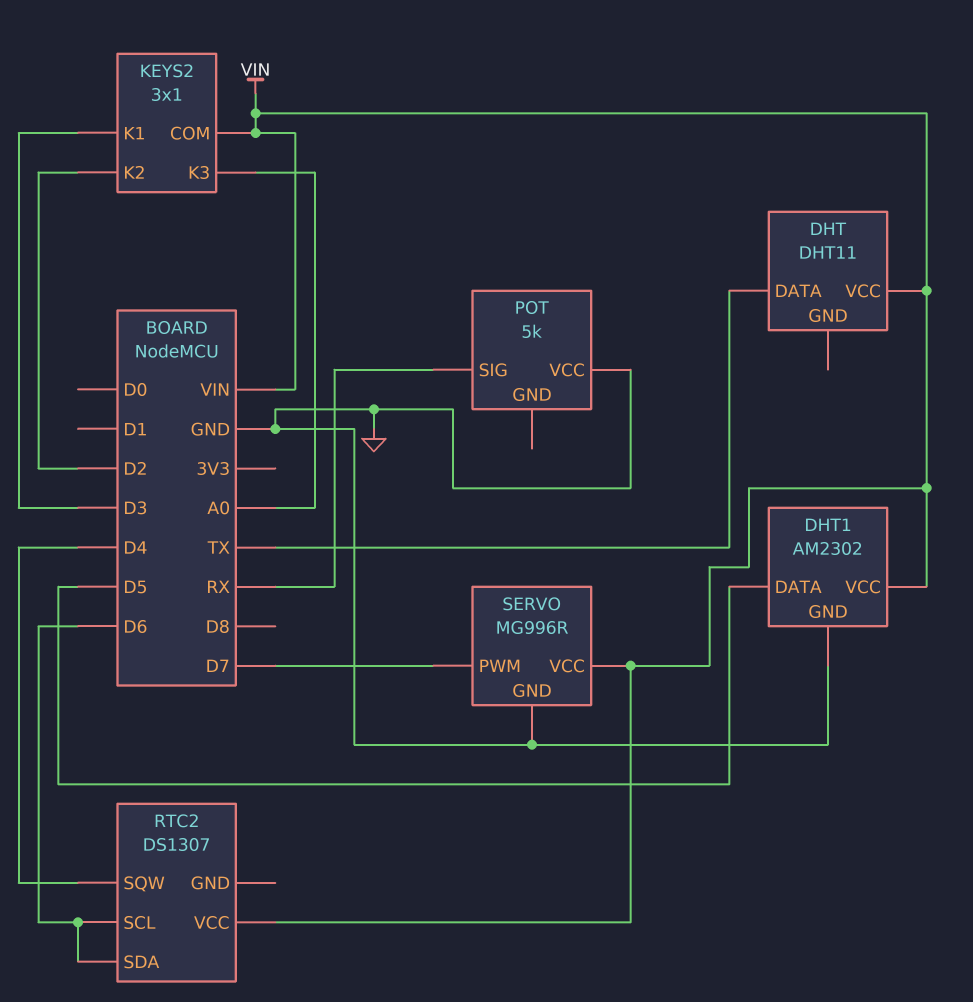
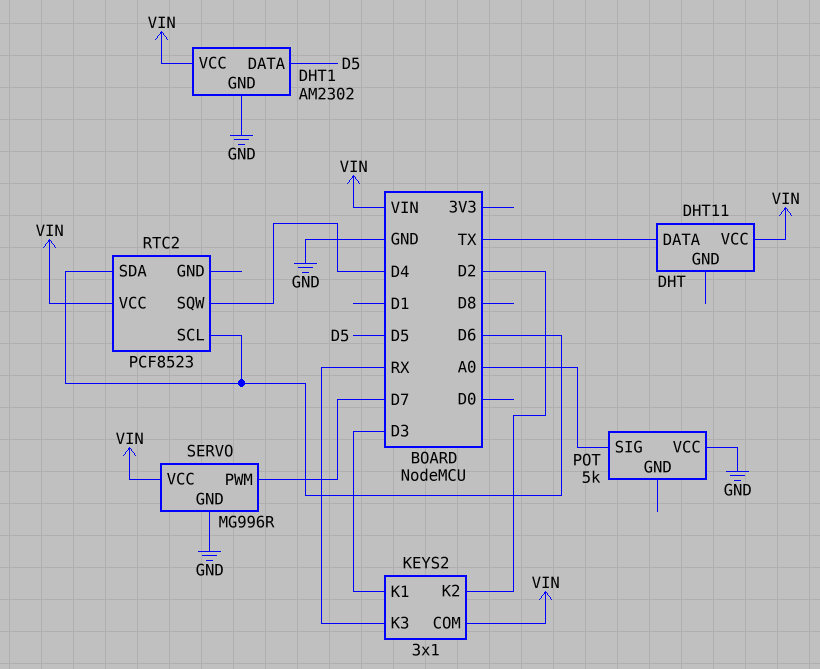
KEYS2 pin K3: A0 -> RX
POT pin SIG: RX -> A0
RTC2: DS1307 -> PCF8523

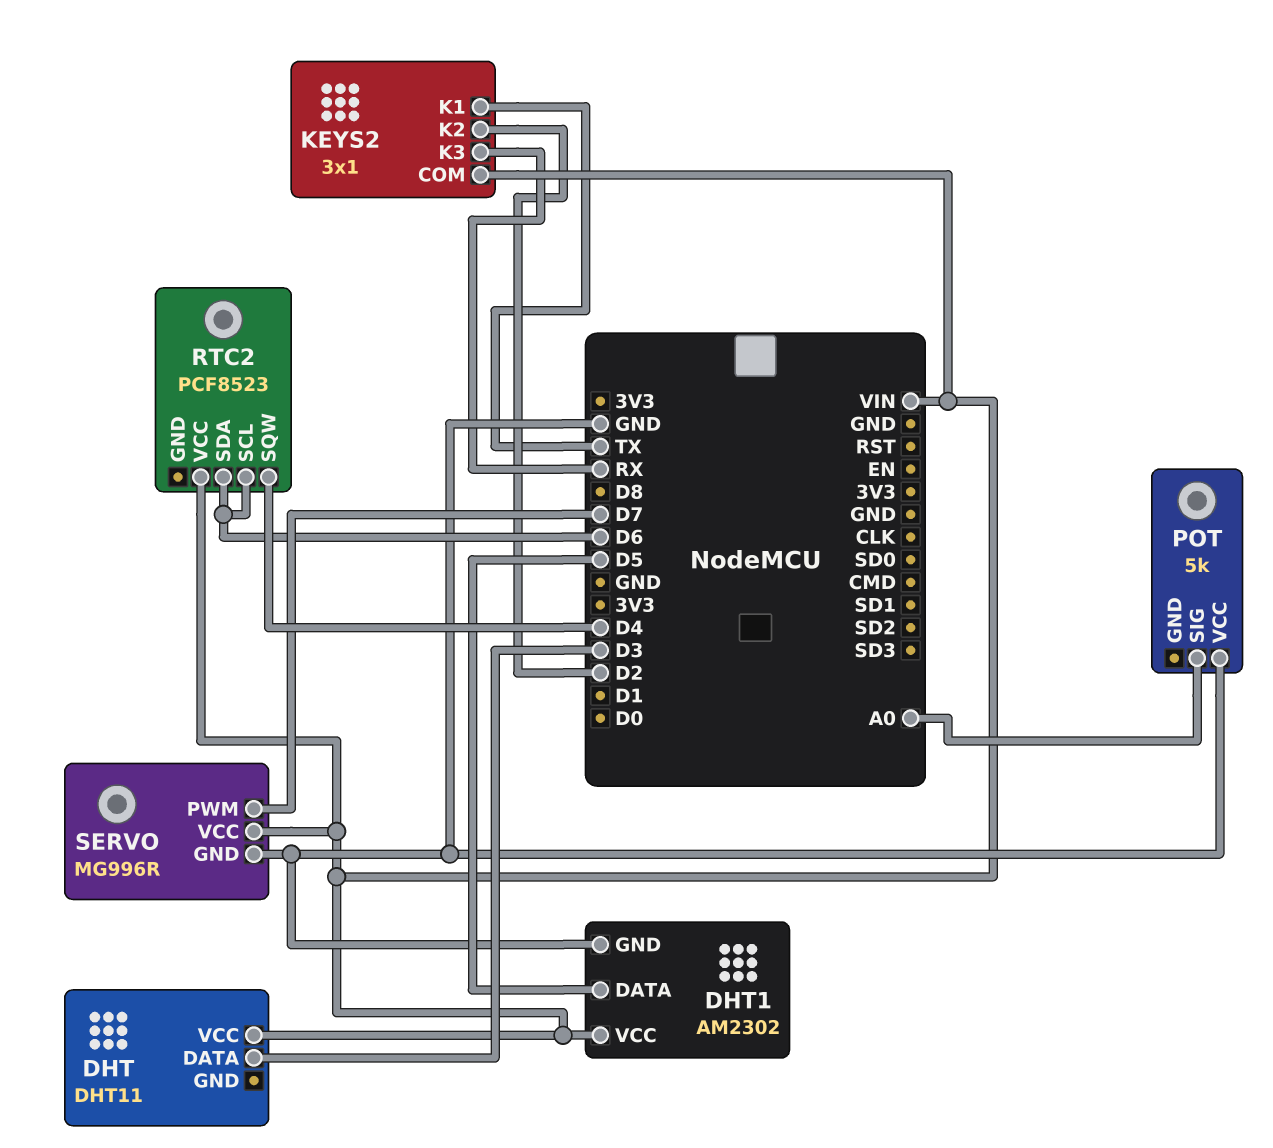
DHT pin DATA: TX -> D3
KEYS2 pin K1: D3 -> TX

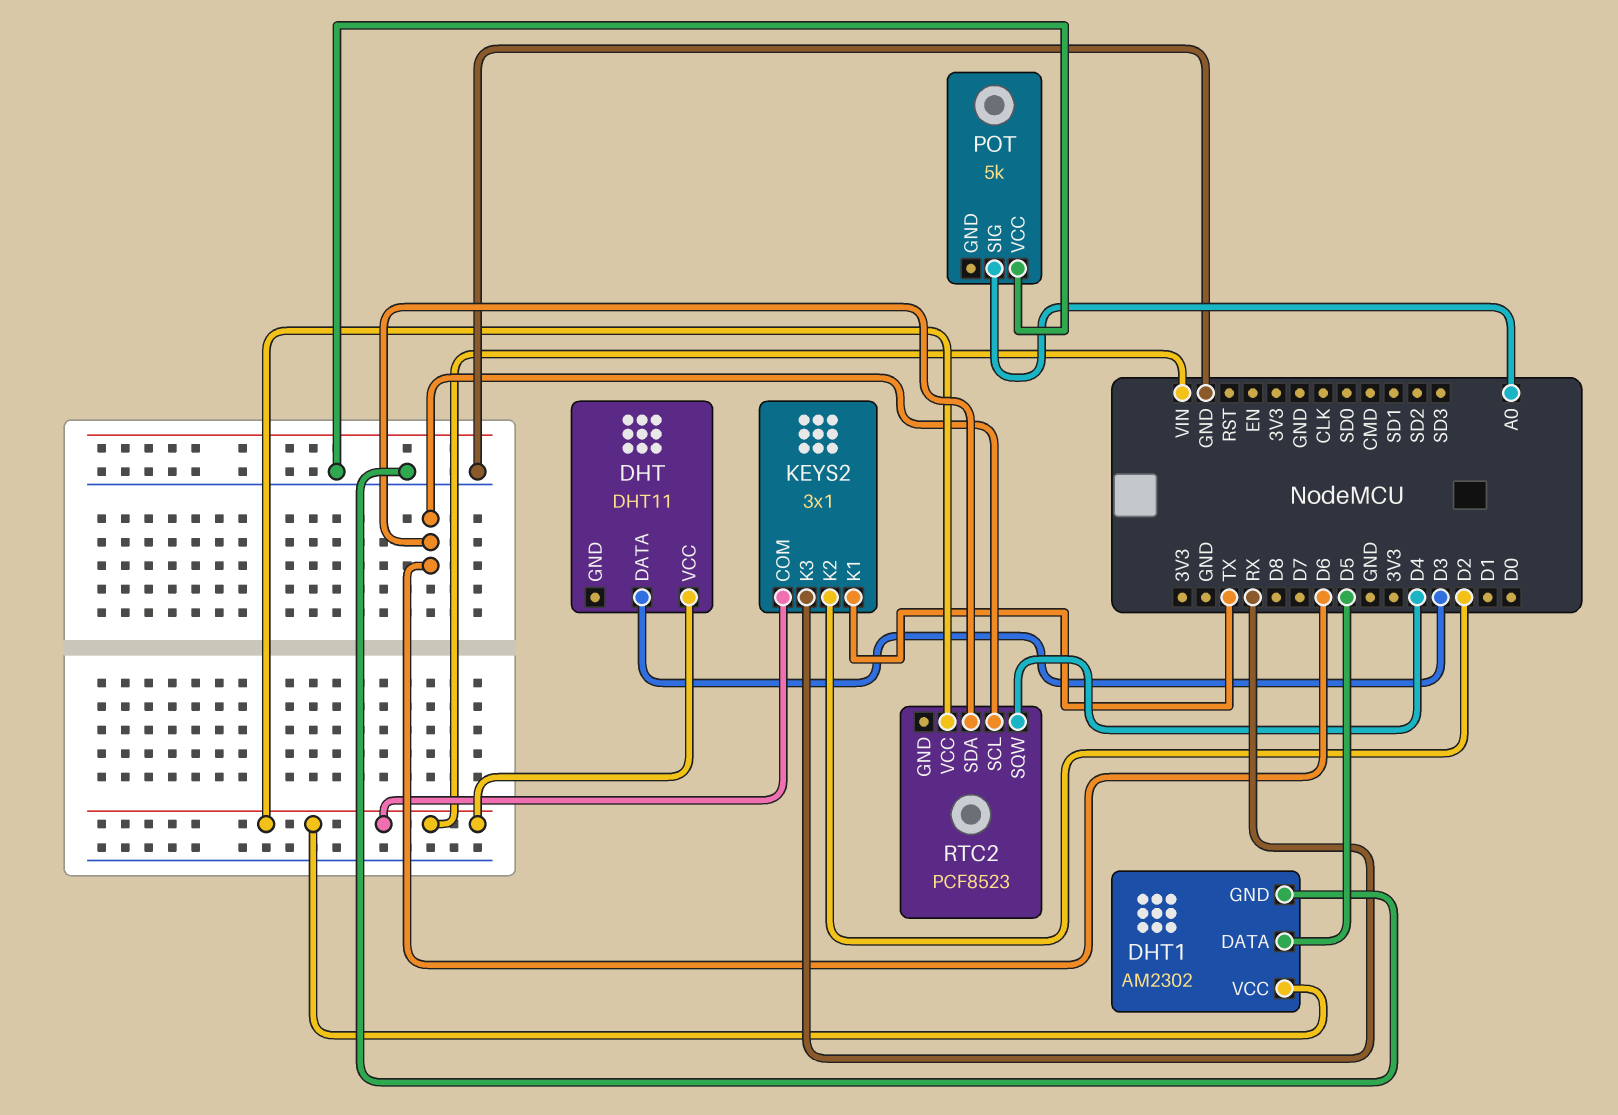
SERVO: MG996R -> none
SERVO pin GND: GND -> none
SERVO pin PWM: D7 -> none
SERVO pin VCC: VIN -> none

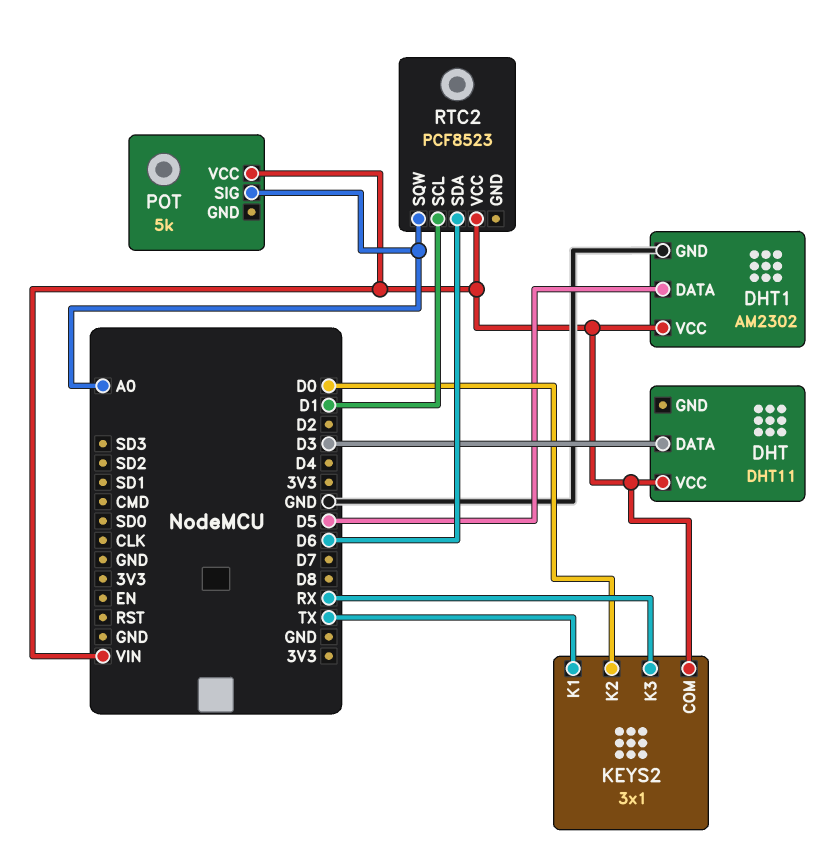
KEYS2 pin K2: D2 -> D0
POT pin VCC: GND -> VIN
RTC2 pin SCL: D6 -> D1
RTC2 pin SQW: D4 -> A0

